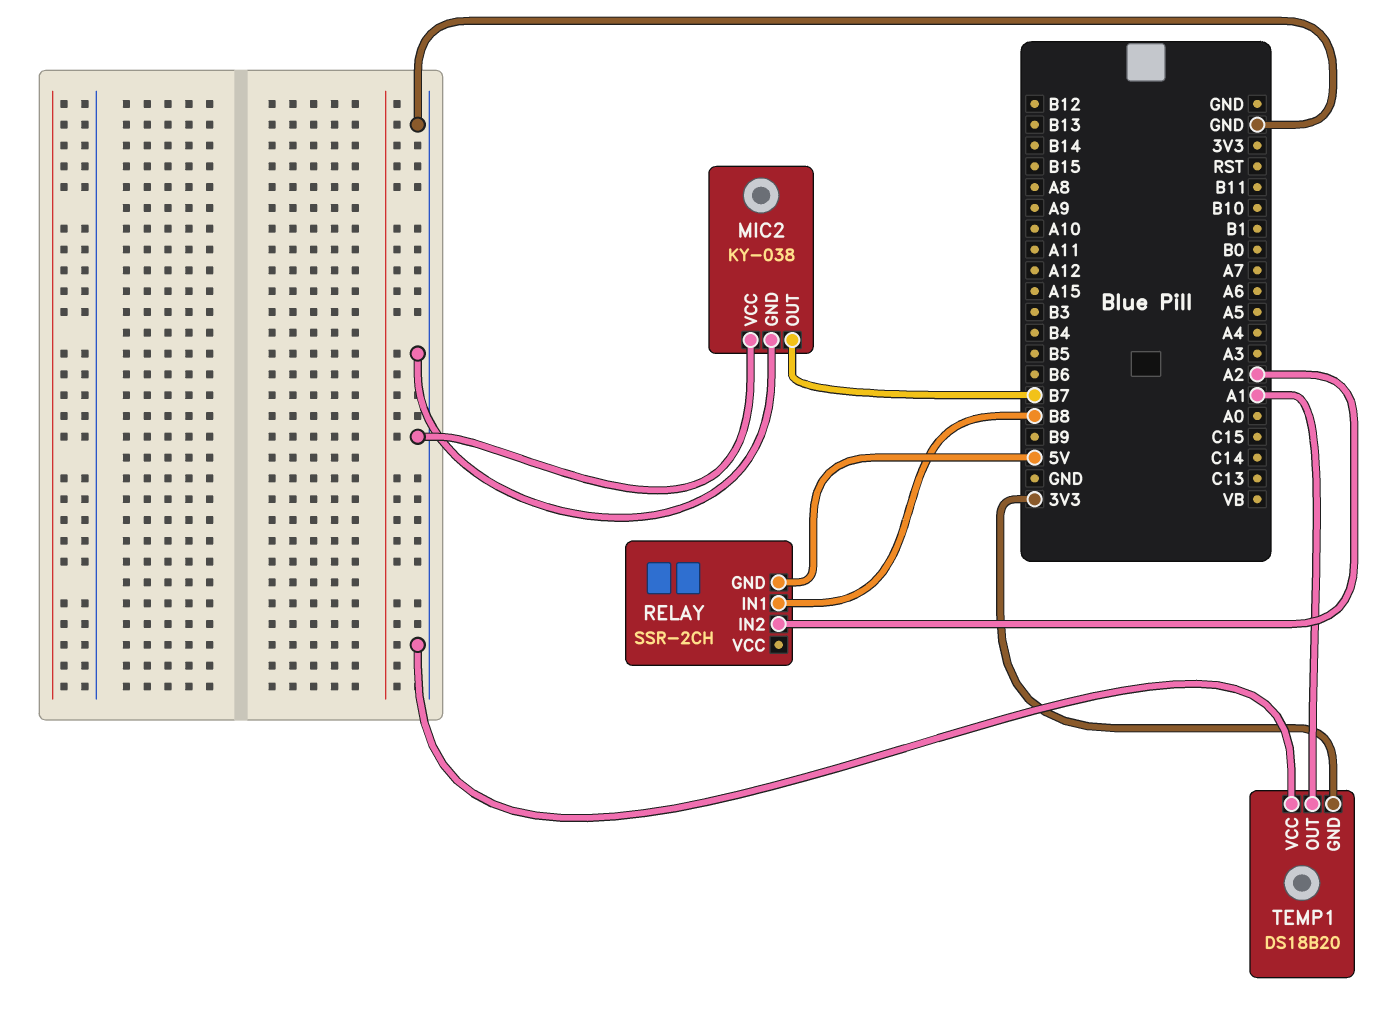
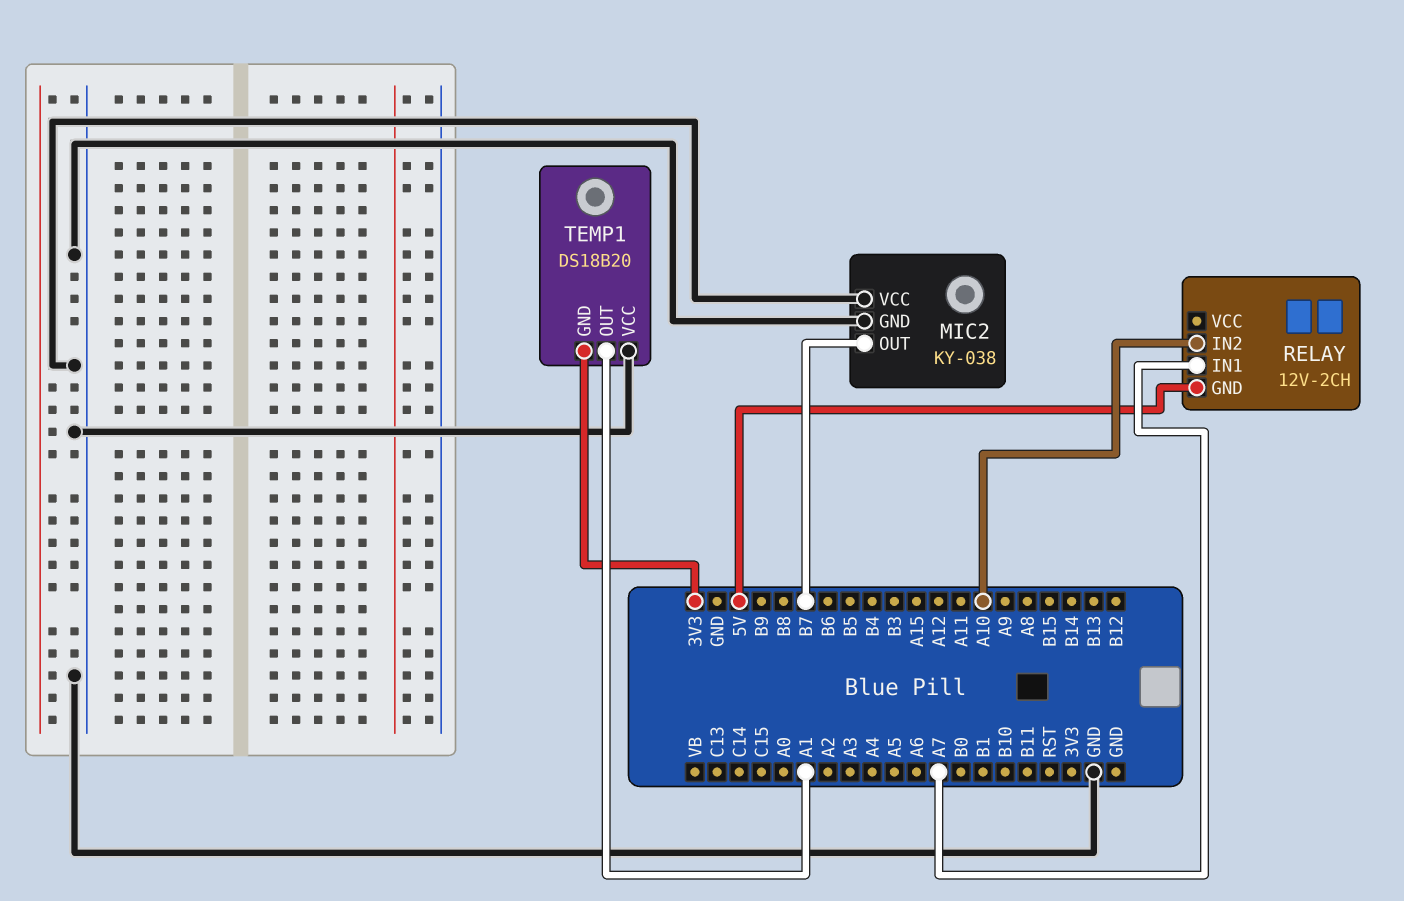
RELAY: SSR-2CH -> 12V-2CH
RELAY pin IN1: B8 -> A7
RELAY pin IN2: A2 -> A10

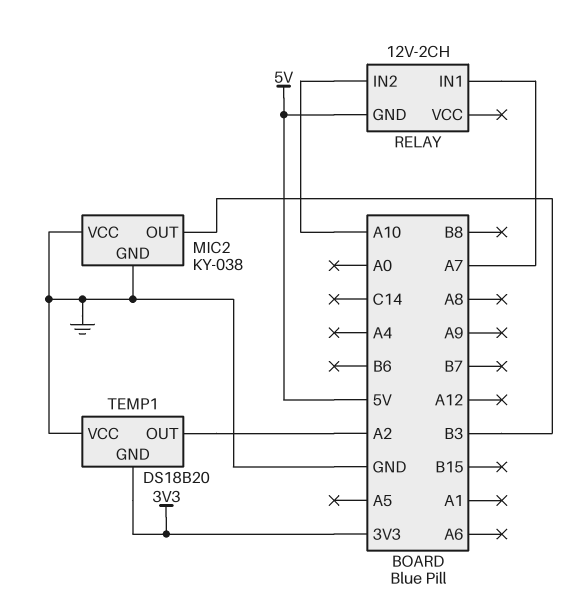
MIC2 pin OUT: B7 -> B3
TEMP1 pin OUT: A1 -> A2

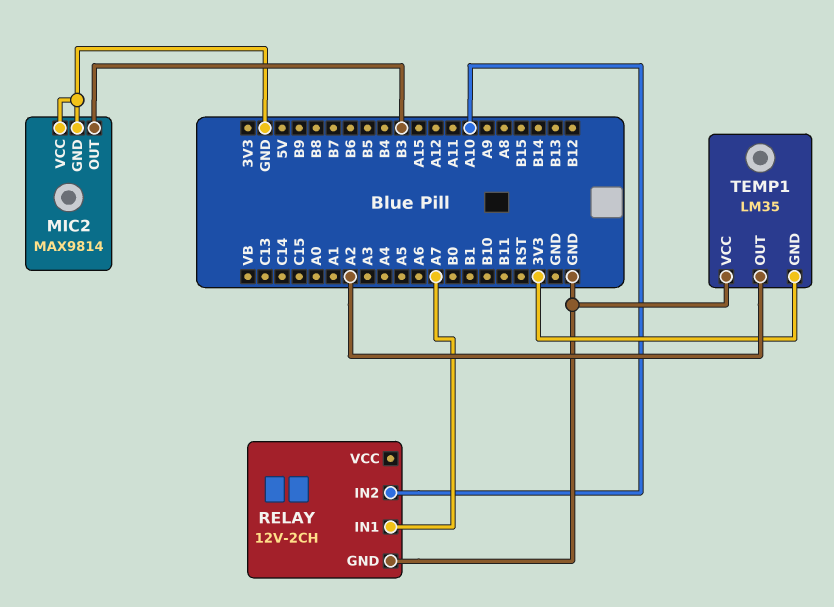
MIC2: KY-038 -> MAX9814
RELAY pin GND: 5V -> GND
TEMP1: DS18B20 -> LM35

